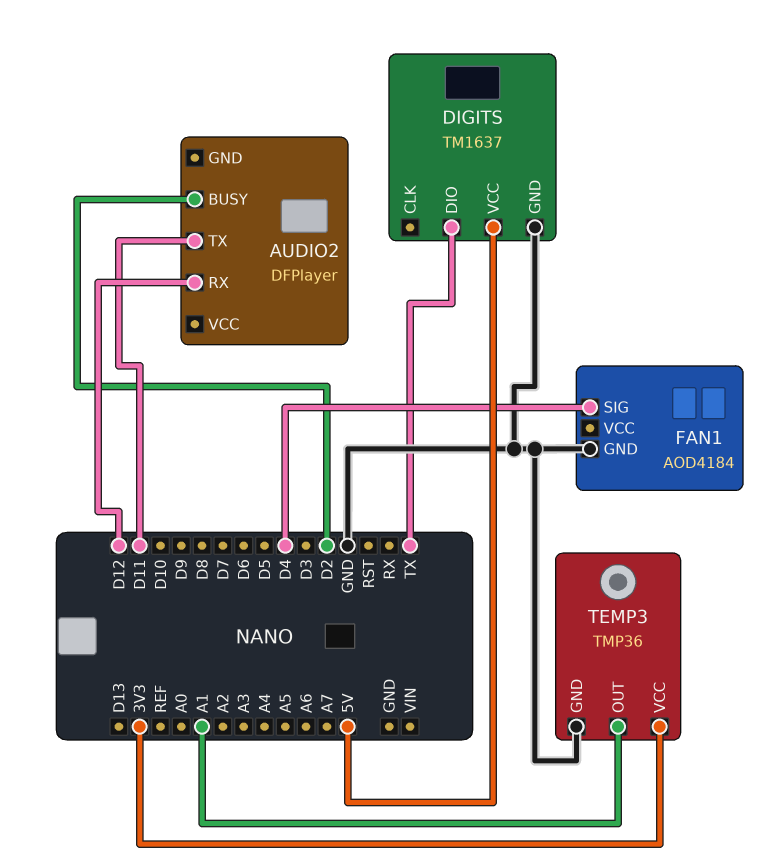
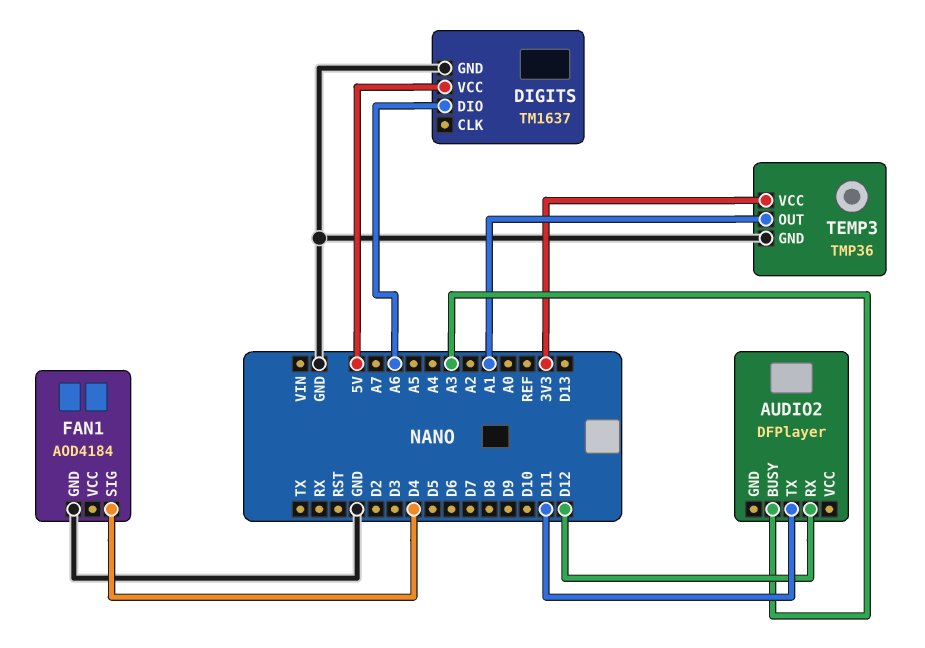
AUDIO2 pin BUSY: D2 -> A3
DIGITS pin DIO: TX -> A6

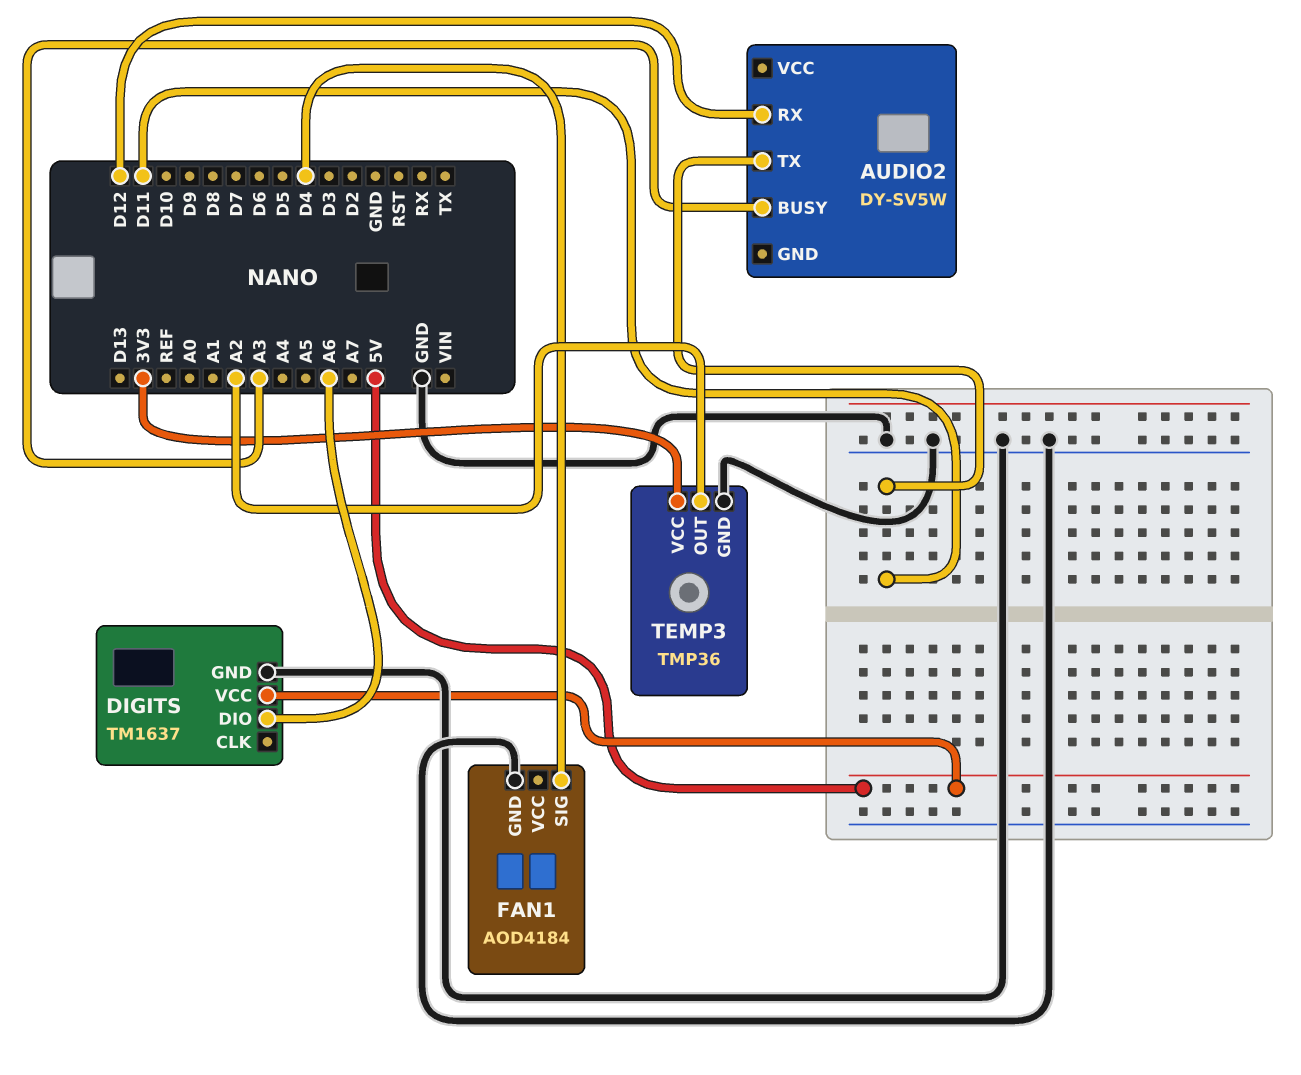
AUDIO2: DFPlayer -> DY-SV5W
TEMP3 pin OUT: A1 -> A2

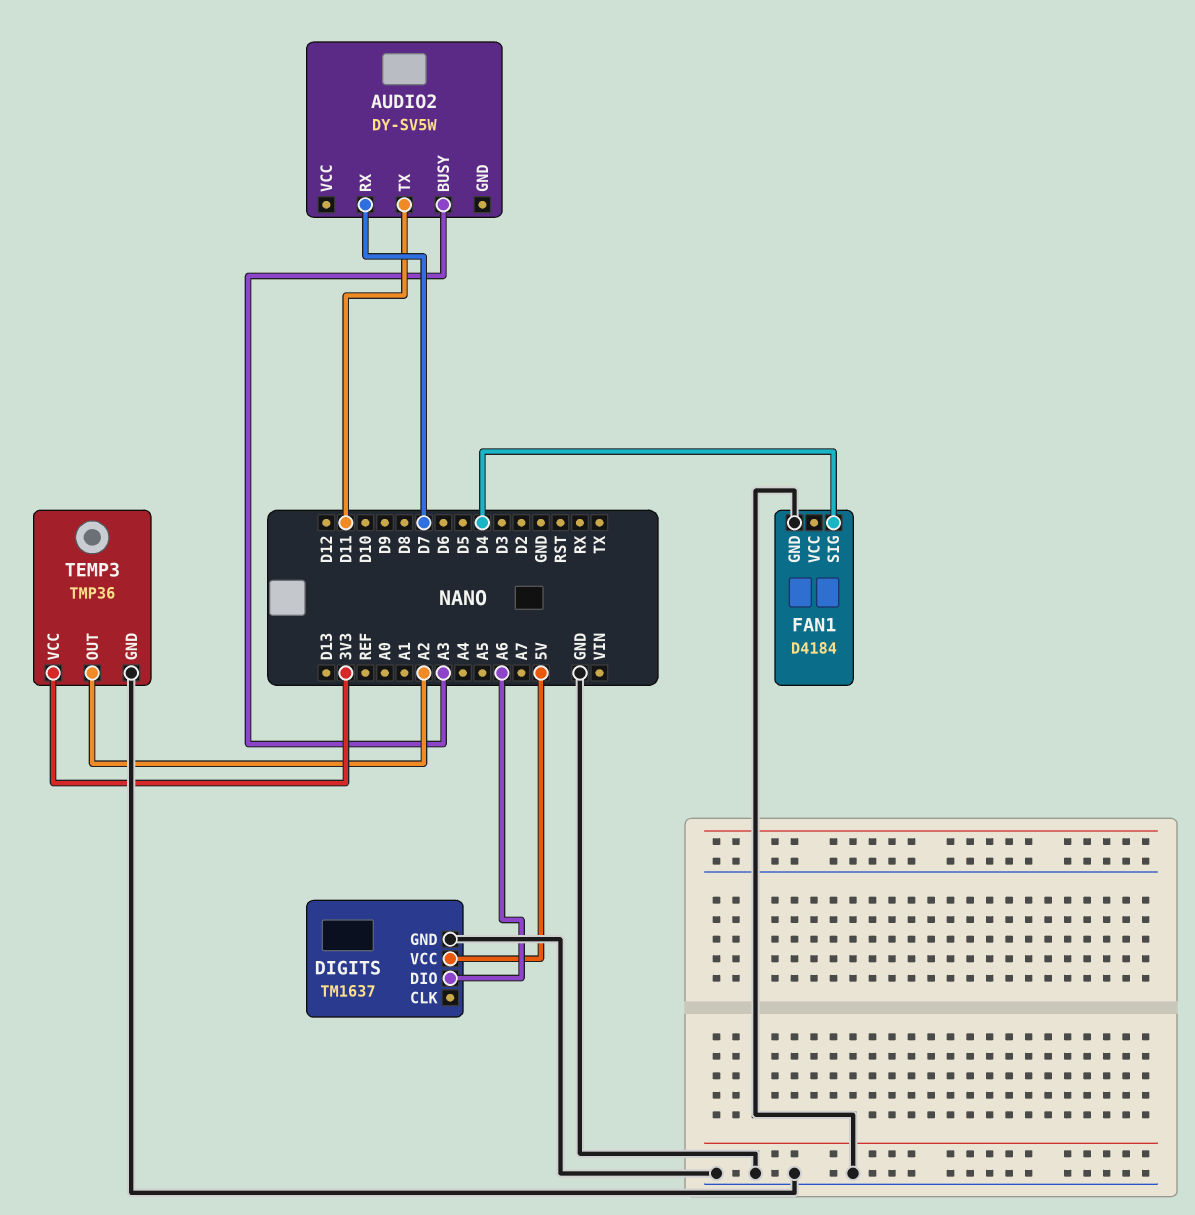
AUDIO2 pin RX: D12 -> D7
FAN1: AOD4184 -> D4184

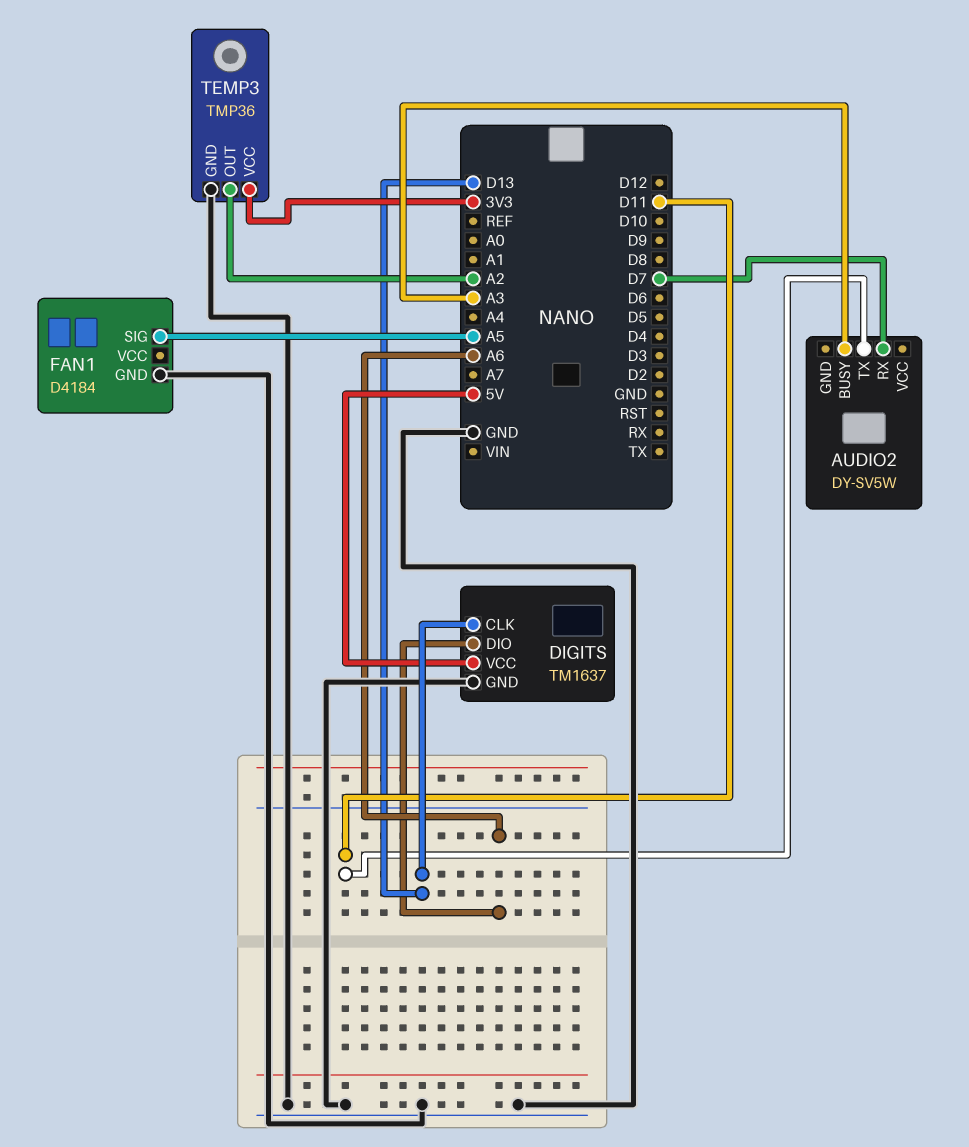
DIGITS pin CLK: none -> D13
FAN1 pin SIG: D4 -> A5

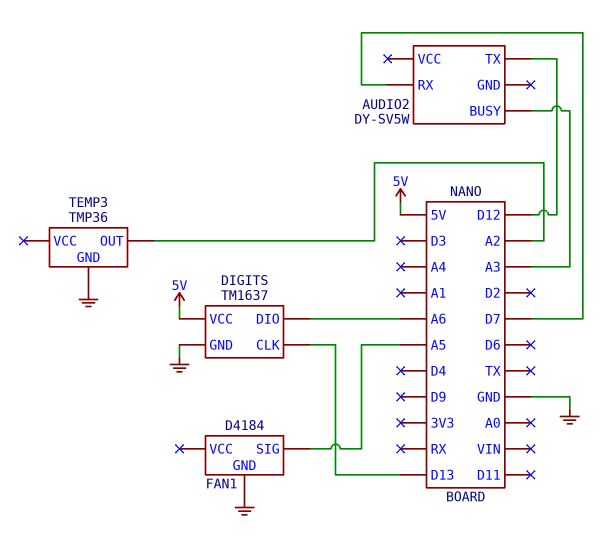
AUDIO2 pin TX: D11 -> D12
TEMP3 pin VCC: 3V3 -> none

